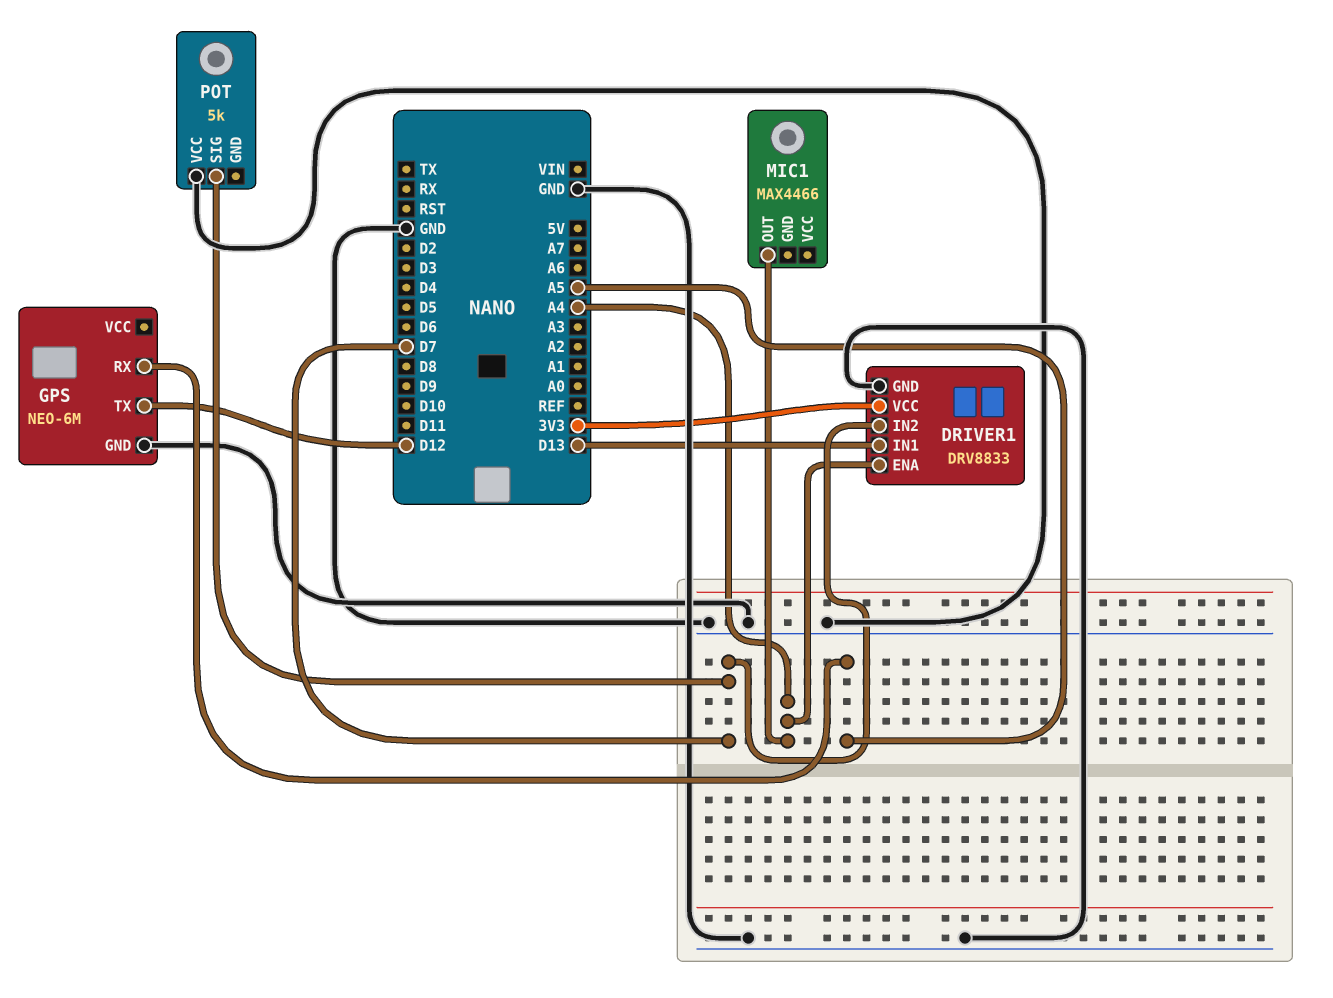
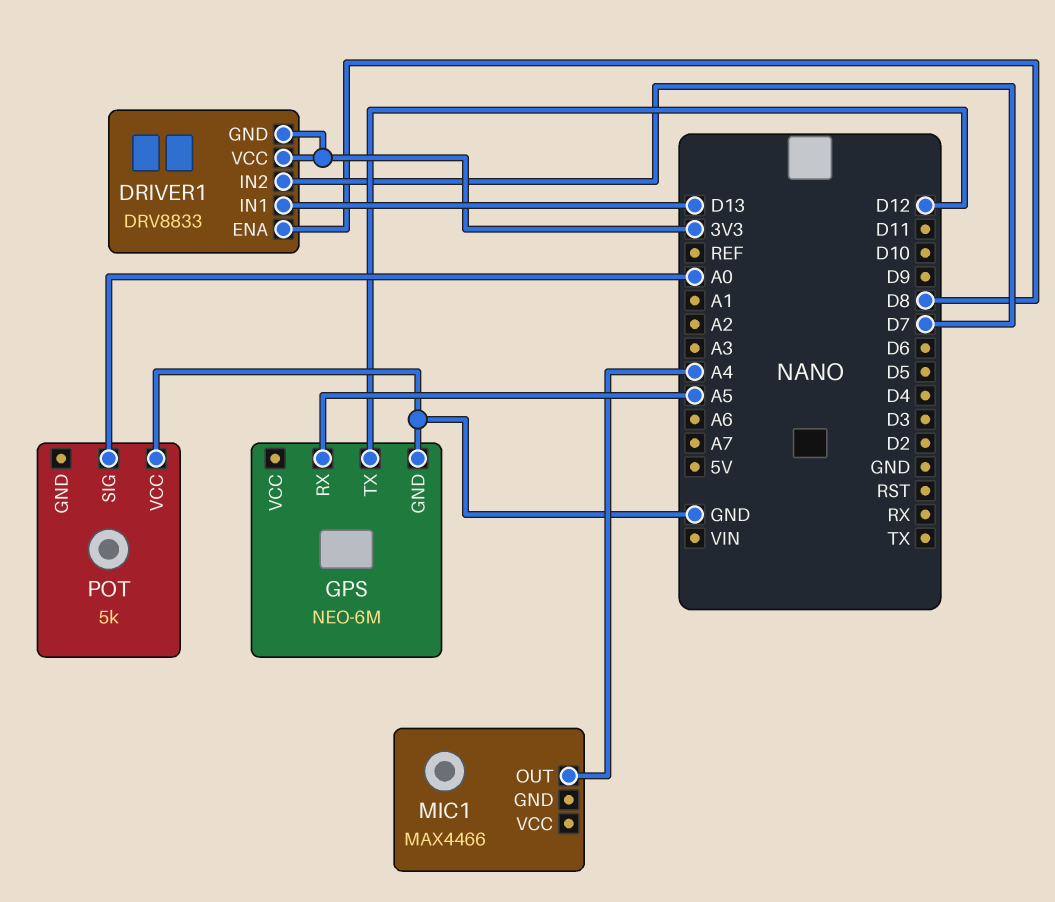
DRIVER1 pin ENA: A4 -> D8
DRIVER1 pin GND: GND -> 3V3
POT pin SIG: D7 -> A0

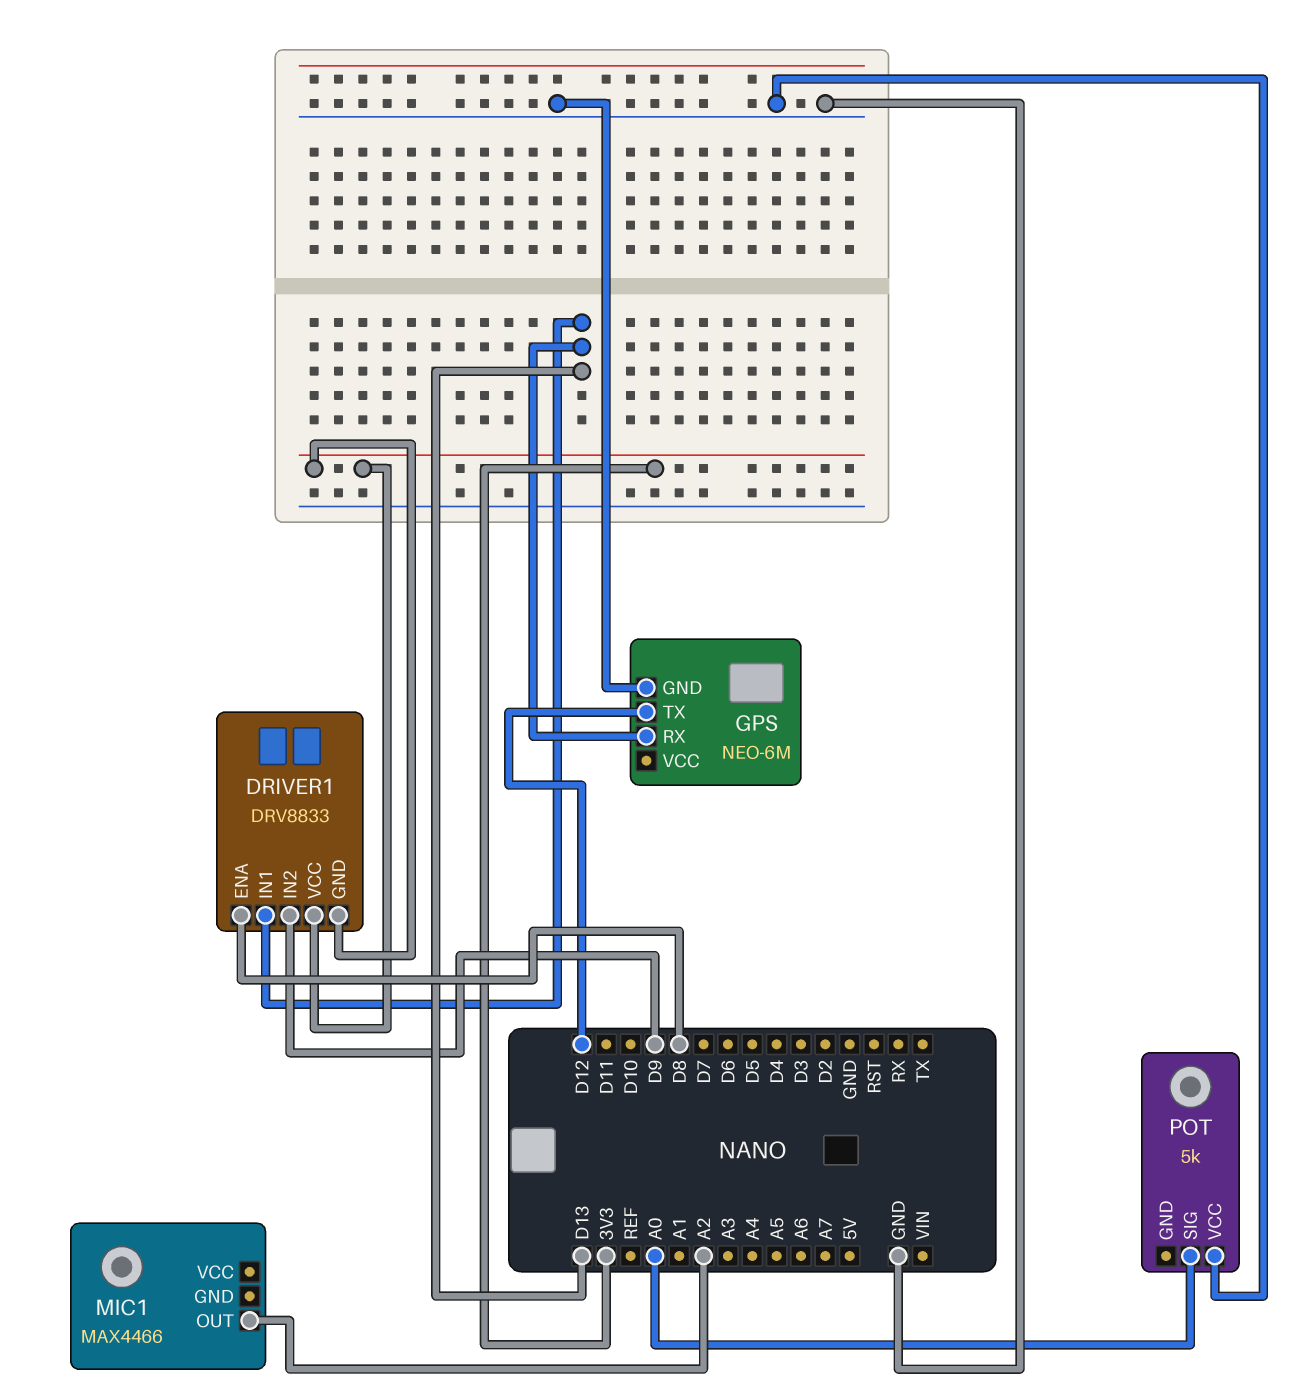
DRIVER1 pin IN2: D7 -> D9
GPS pin RX: A5 -> D13
MIC1 pin OUT: A4 -> A2

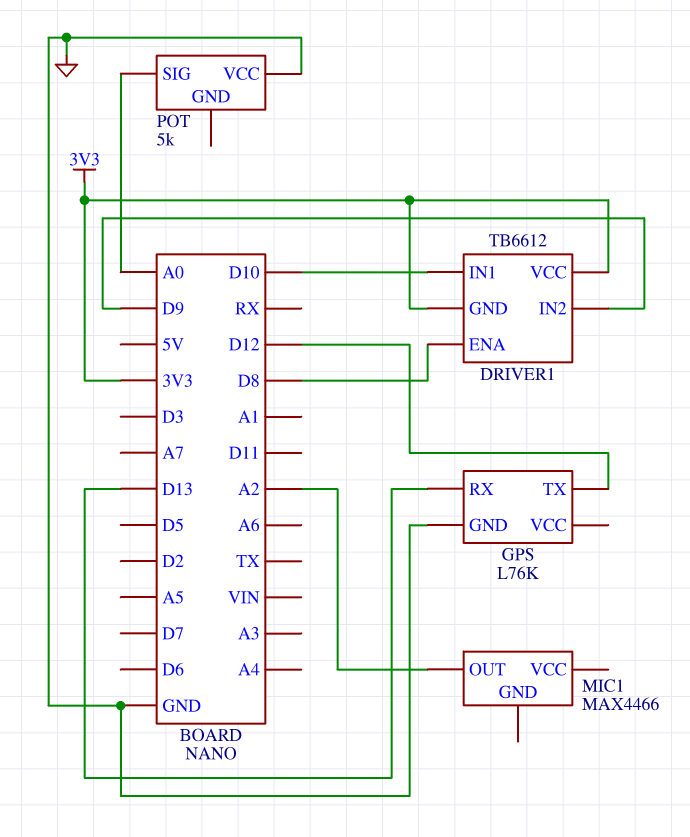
DRIVER1: DRV8833 -> TB6612
DRIVER1 pin IN1: D13 -> D10
GPS: NEO-6M -> L76K

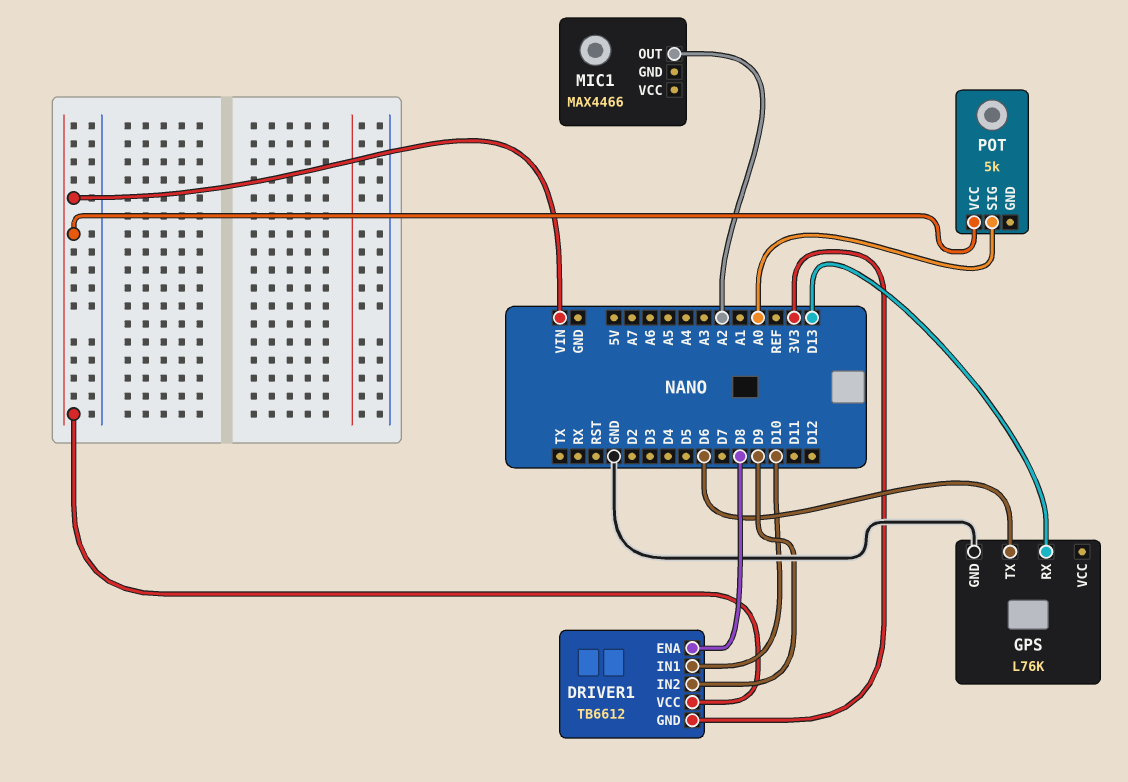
DRIVER1 pin VCC: 3V3 -> VIN
GPS pin TX: D12 -> D6
POT pin VCC: GND -> VIN

